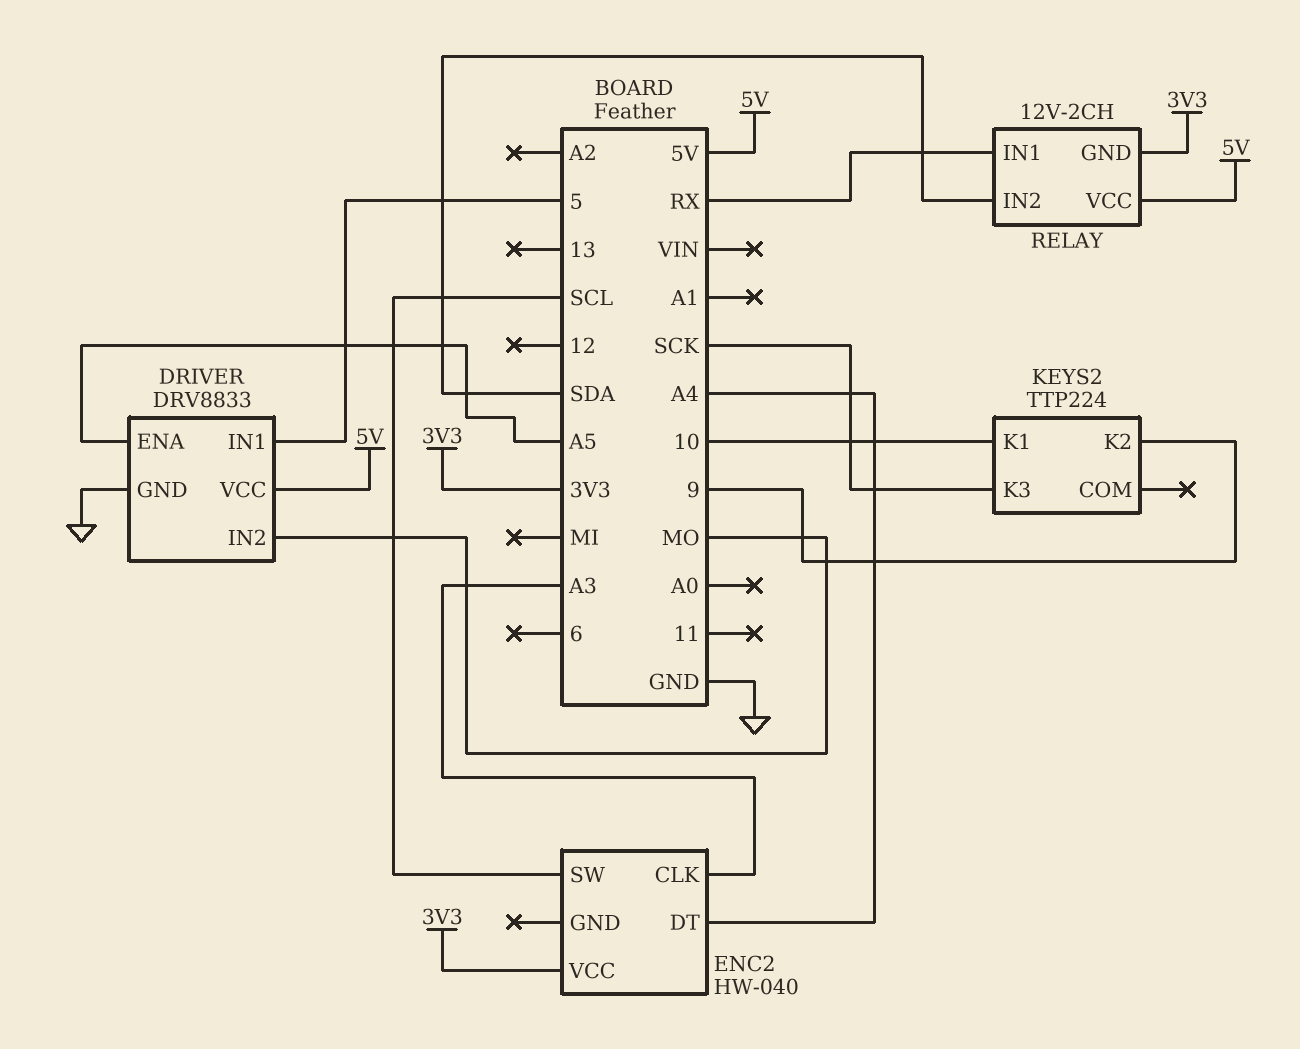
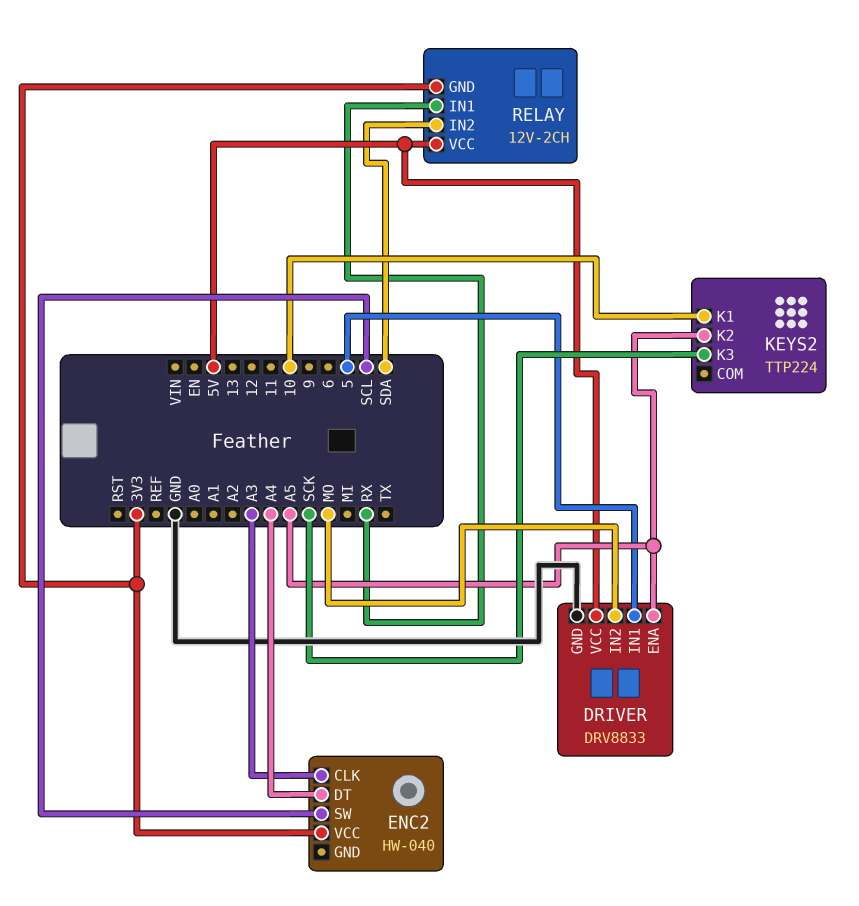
KEYS2 pin K2: 9 -> A5

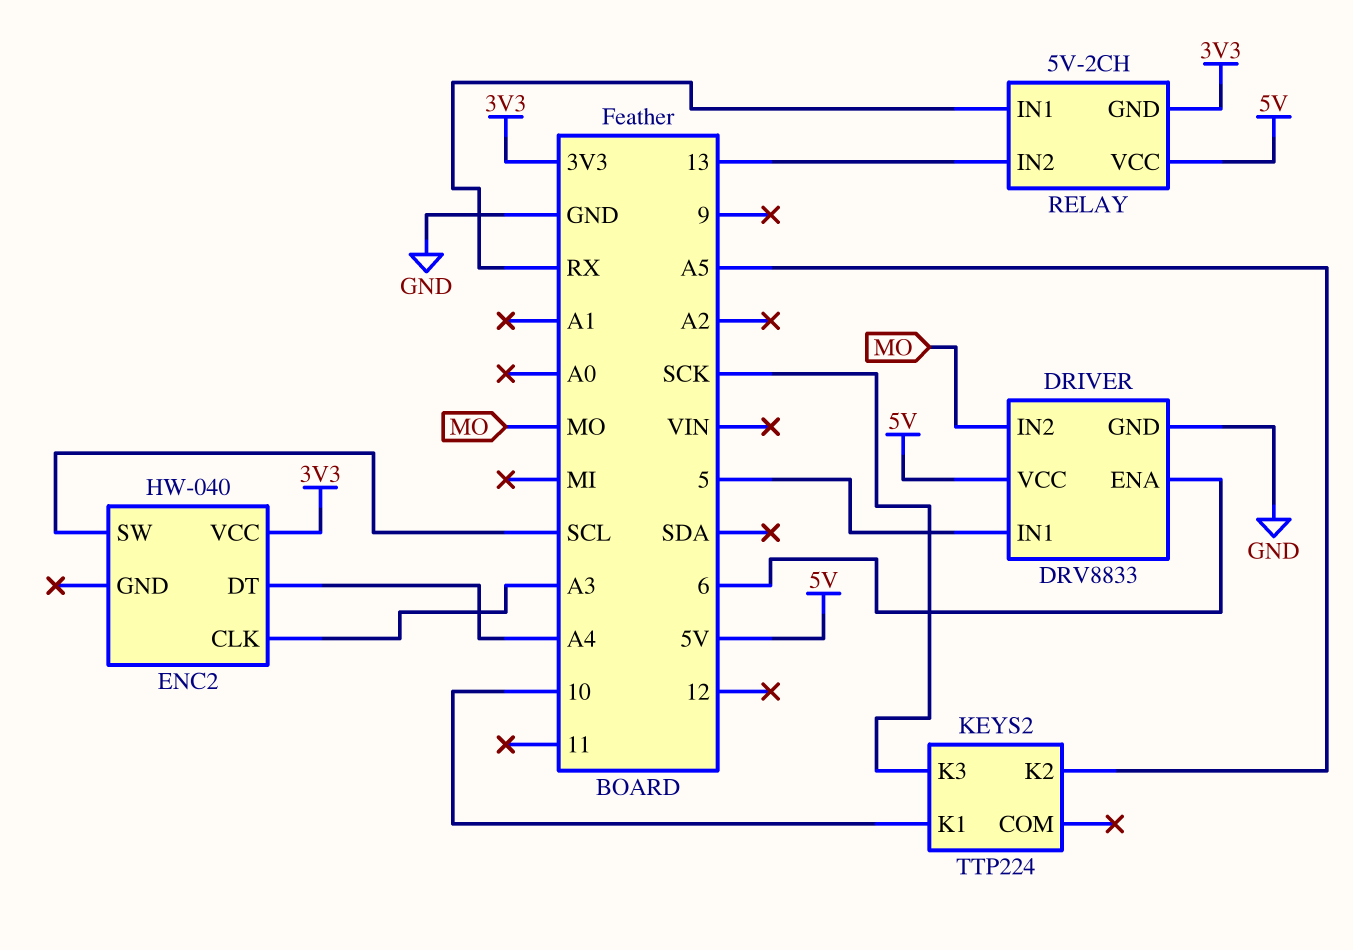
DRIVER pin ENA: A5 -> 6
RELAY: 12V-2CH -> 5V-2CH
RELAY pin IN2: SDA -> 13

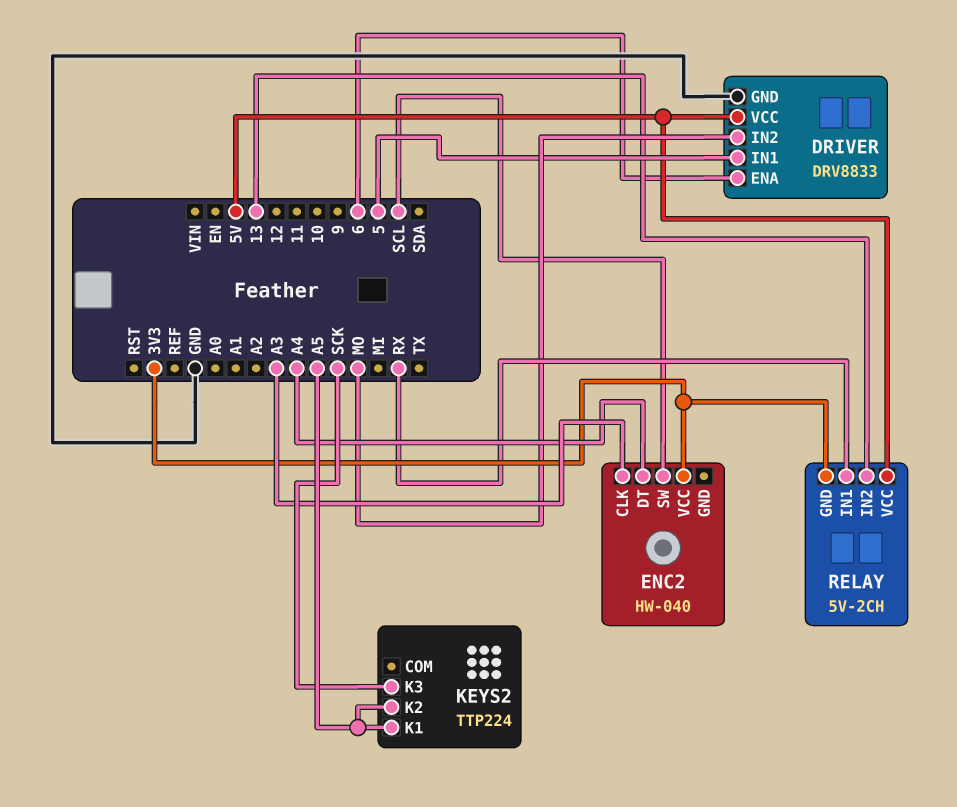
KEYS2 pin K1: 10 -> A5

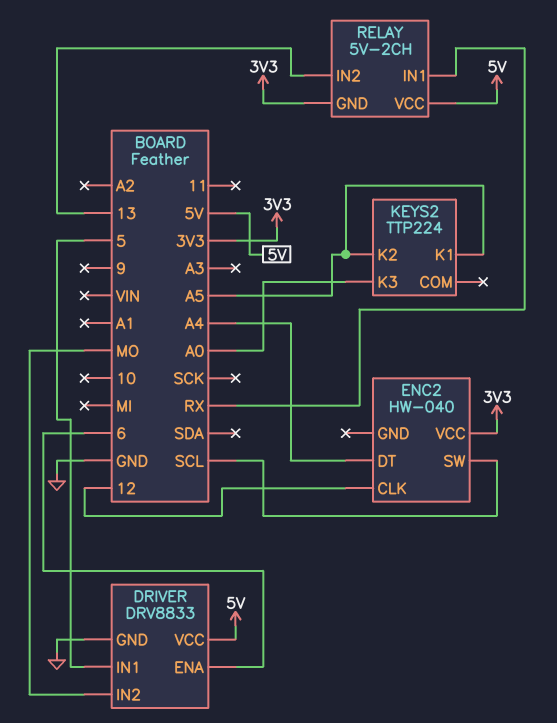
ENC2 pin CLK: A3 -> 12
KEYS2 pin K3: SCK -> A0

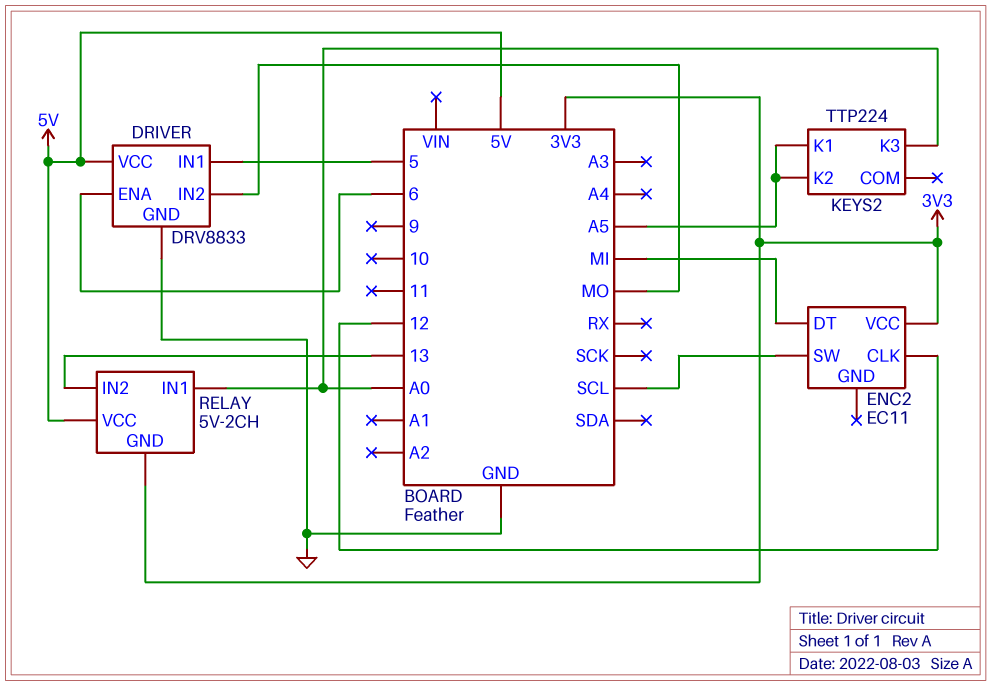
ENC2: HW-040 -> EC11
ENC2 pin DT: A4 -> MI
RELAY pin IN1: RX -> A0

